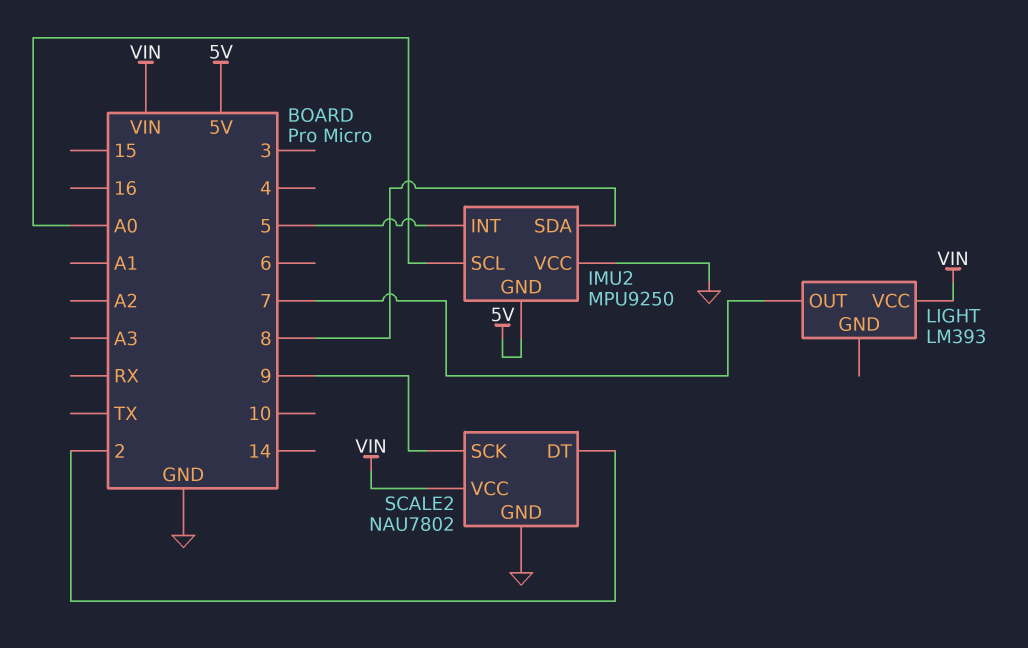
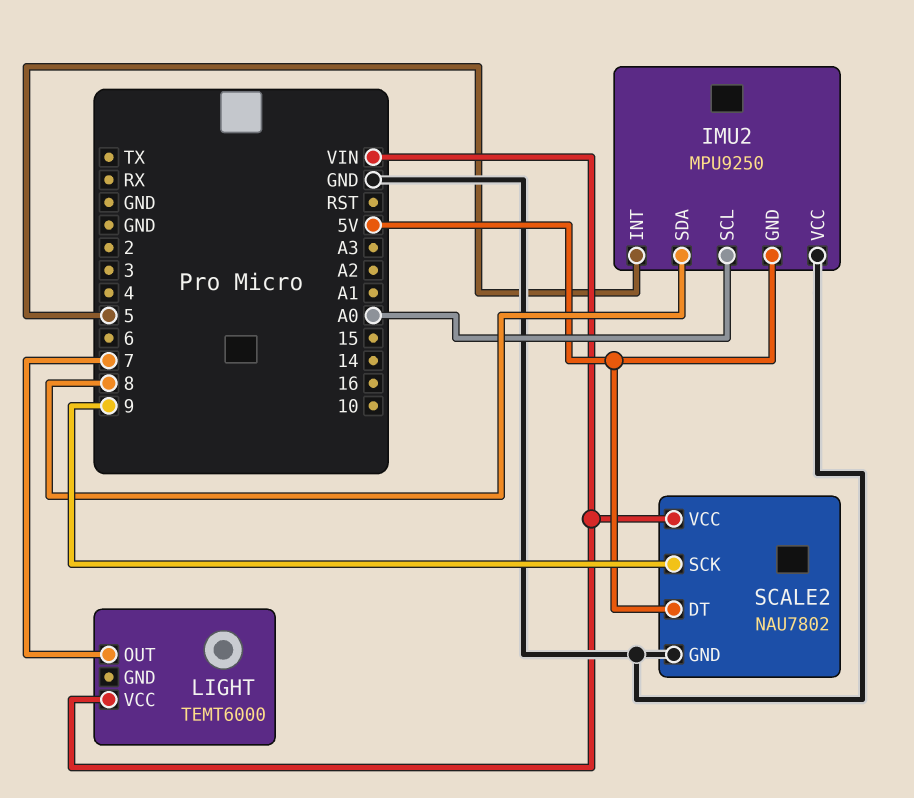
LIGHT: LM393 -> TEMT6000
SCALE2 pin DT: 2 -> 5V

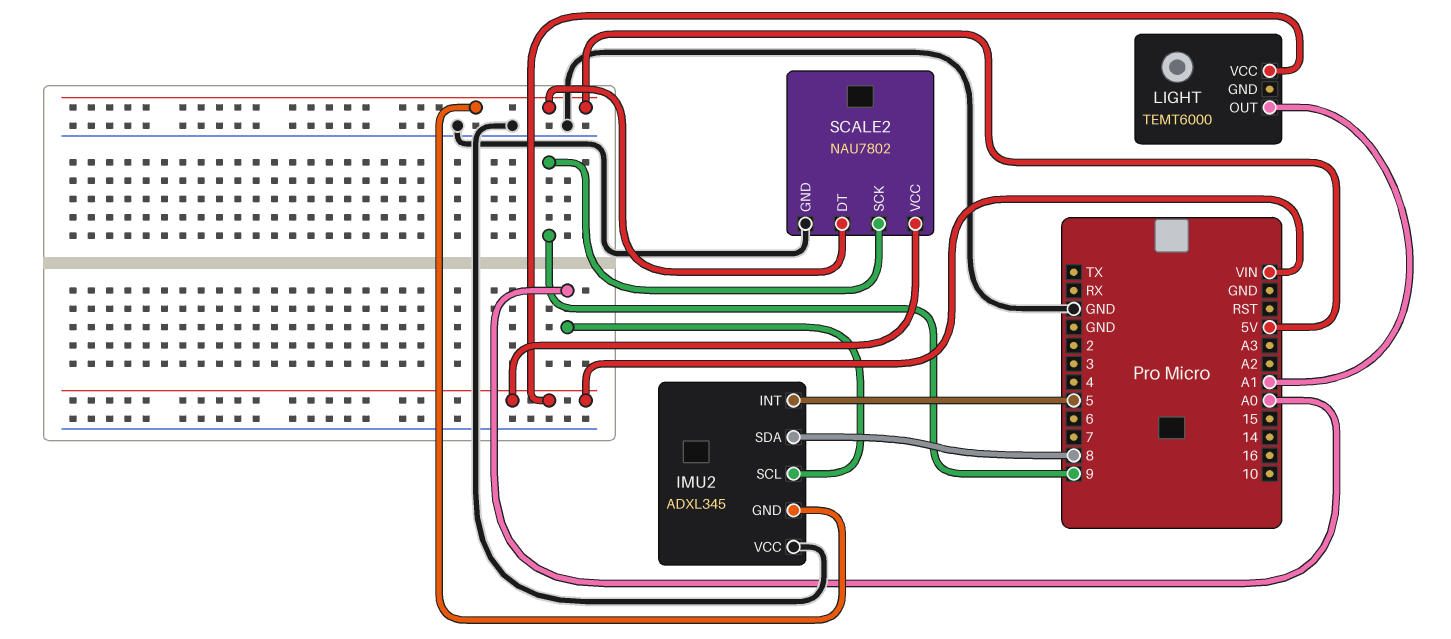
IMU2: MPU9250 -> ADXL345
LIGHT pin OUT: 7 -> A1

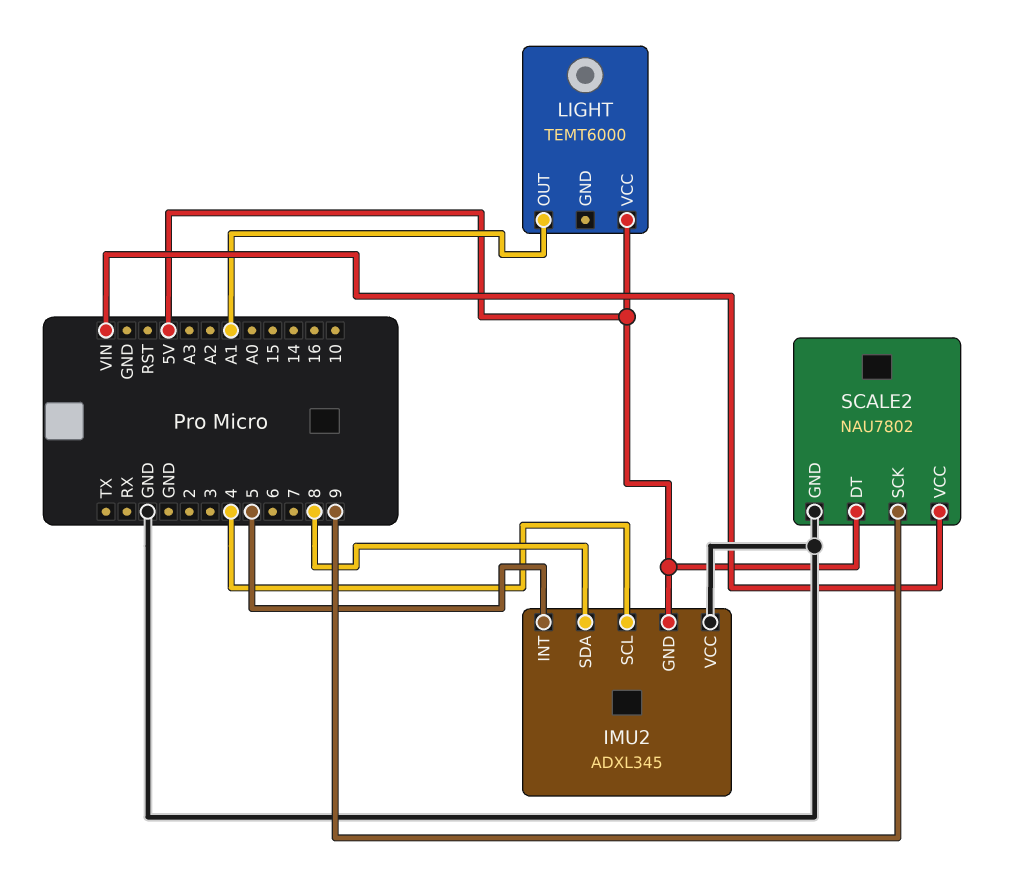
IMU2 pin SCL: A0 -> 4
LIGHT pin VCC: VIN -> 5V

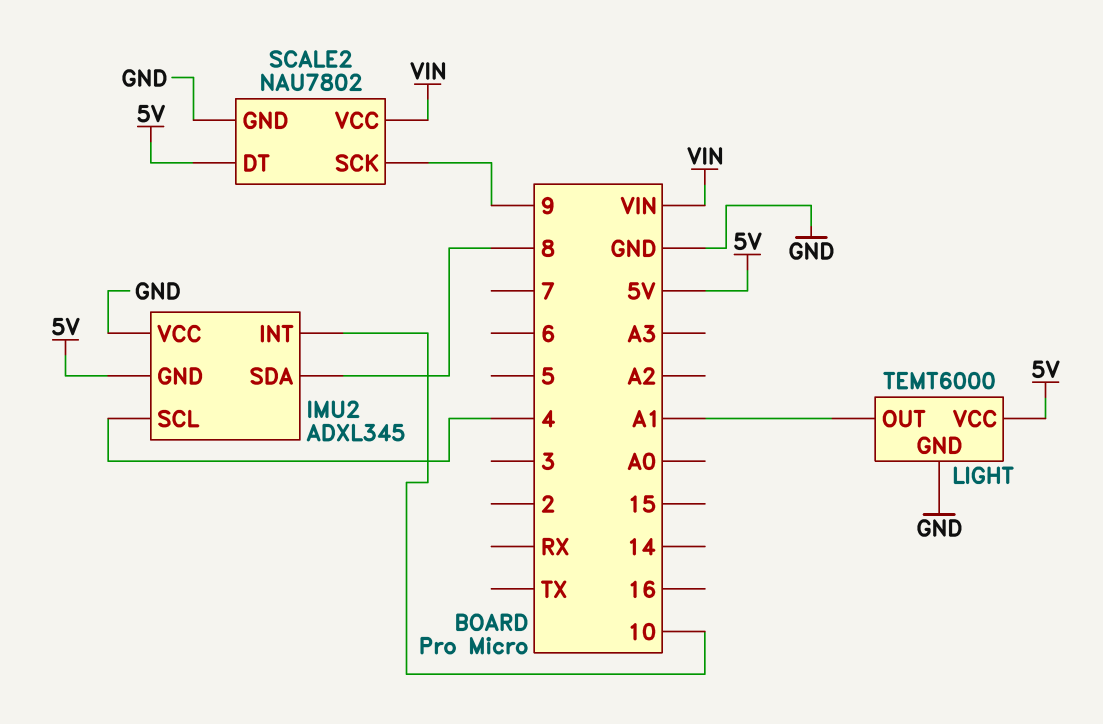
IMU2 pin INT: 5 -> 10
LIGHT pin GND: none -> GND

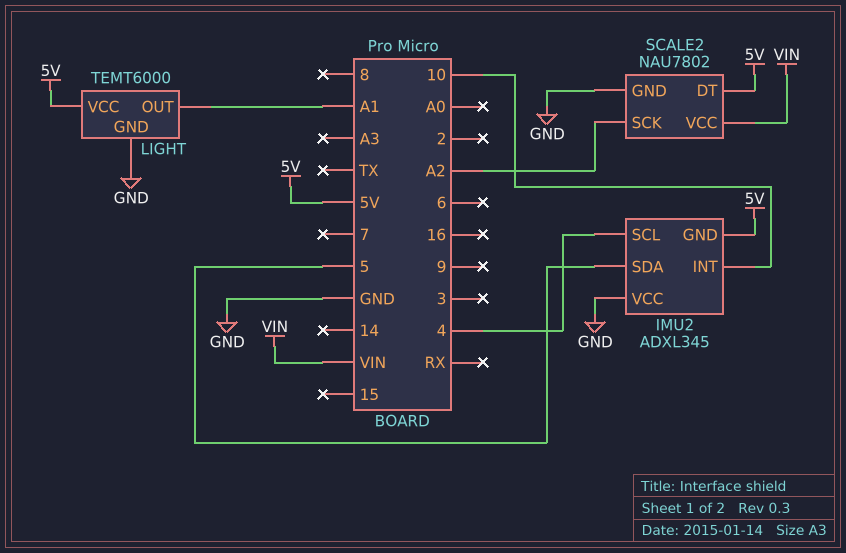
IMU2 pin SDA: 8 -> 5
SCALE2 pin SCK: 9 -> A2

